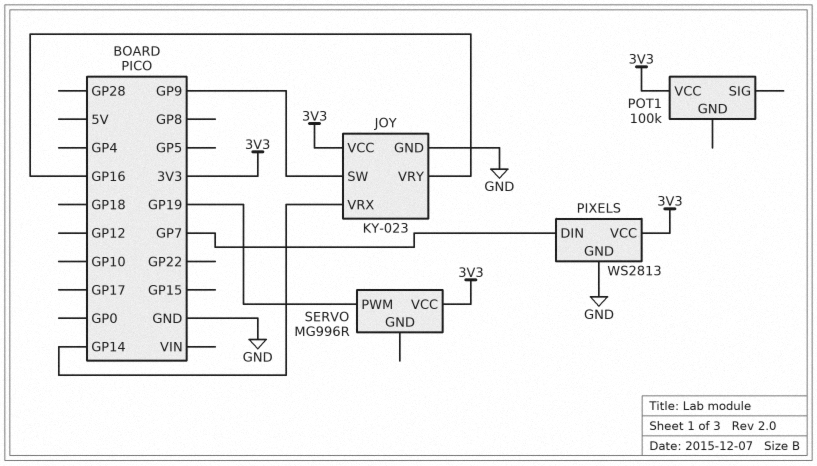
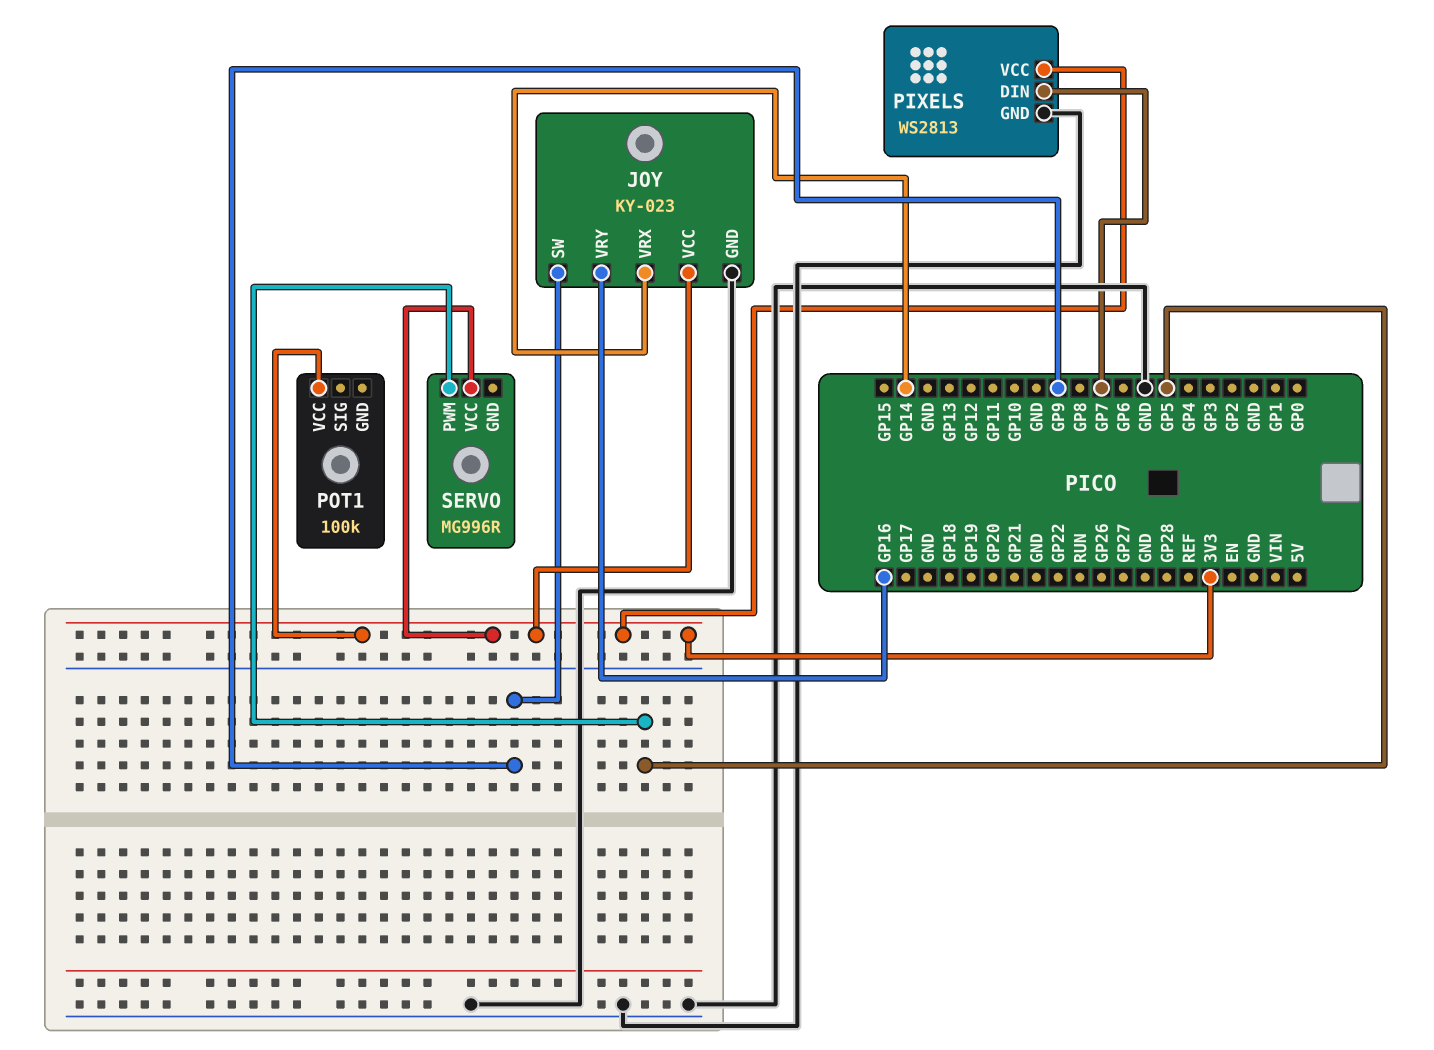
SERVO pin PWM: GP19 -> GP5

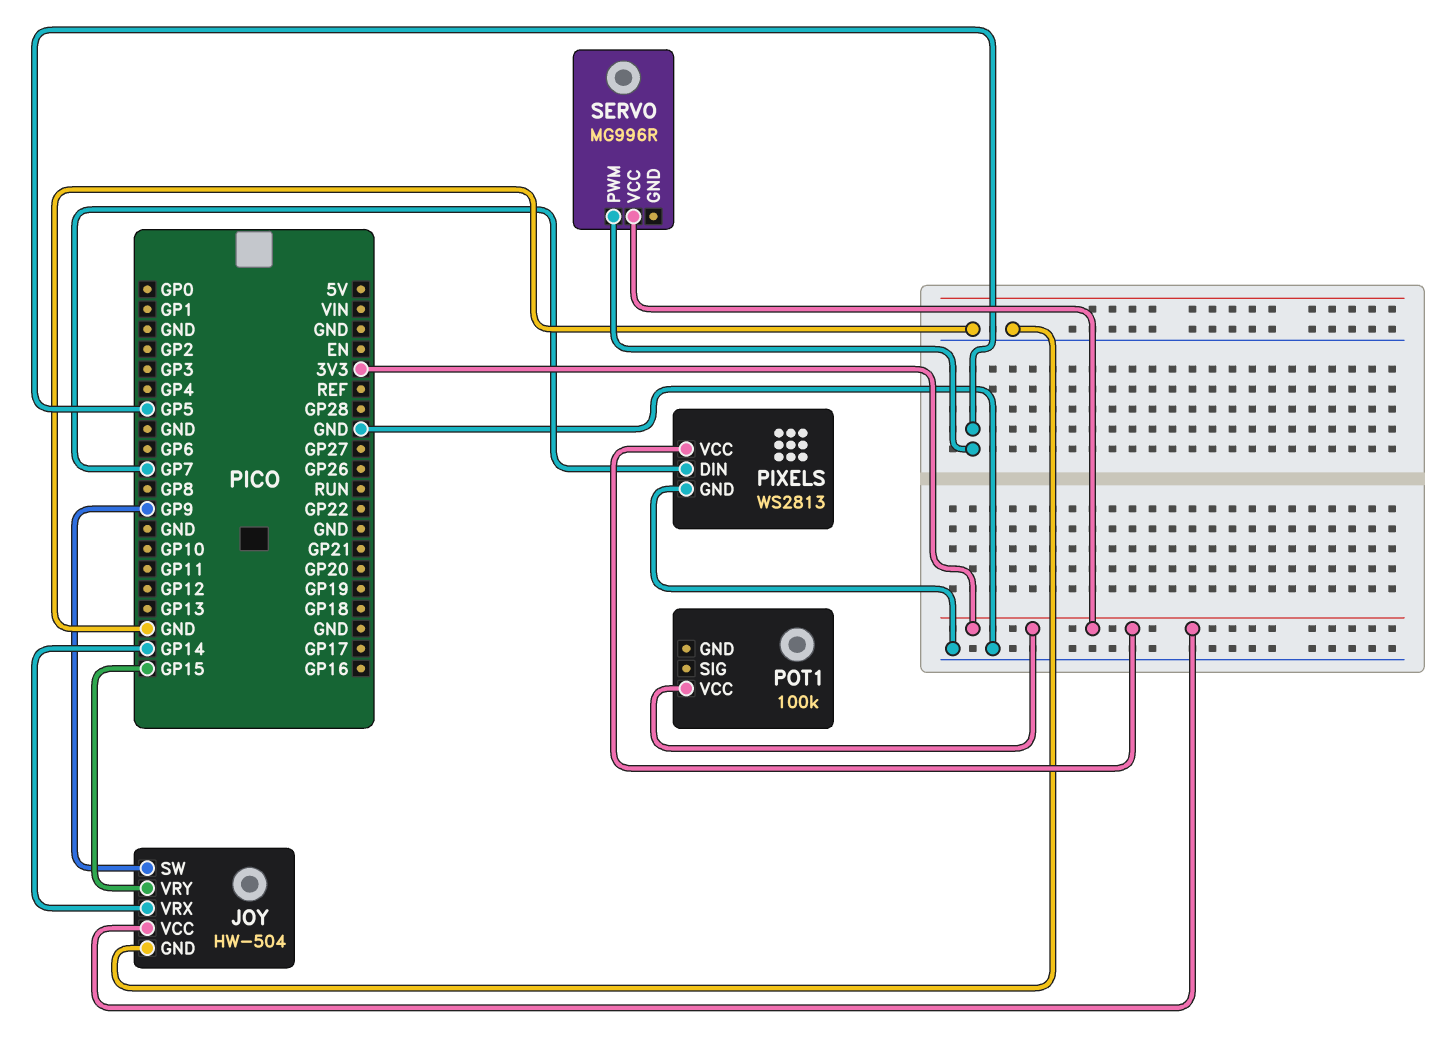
JOY: KY-023 -> HW-504
JOY pin VRY: GP16 -> GP15

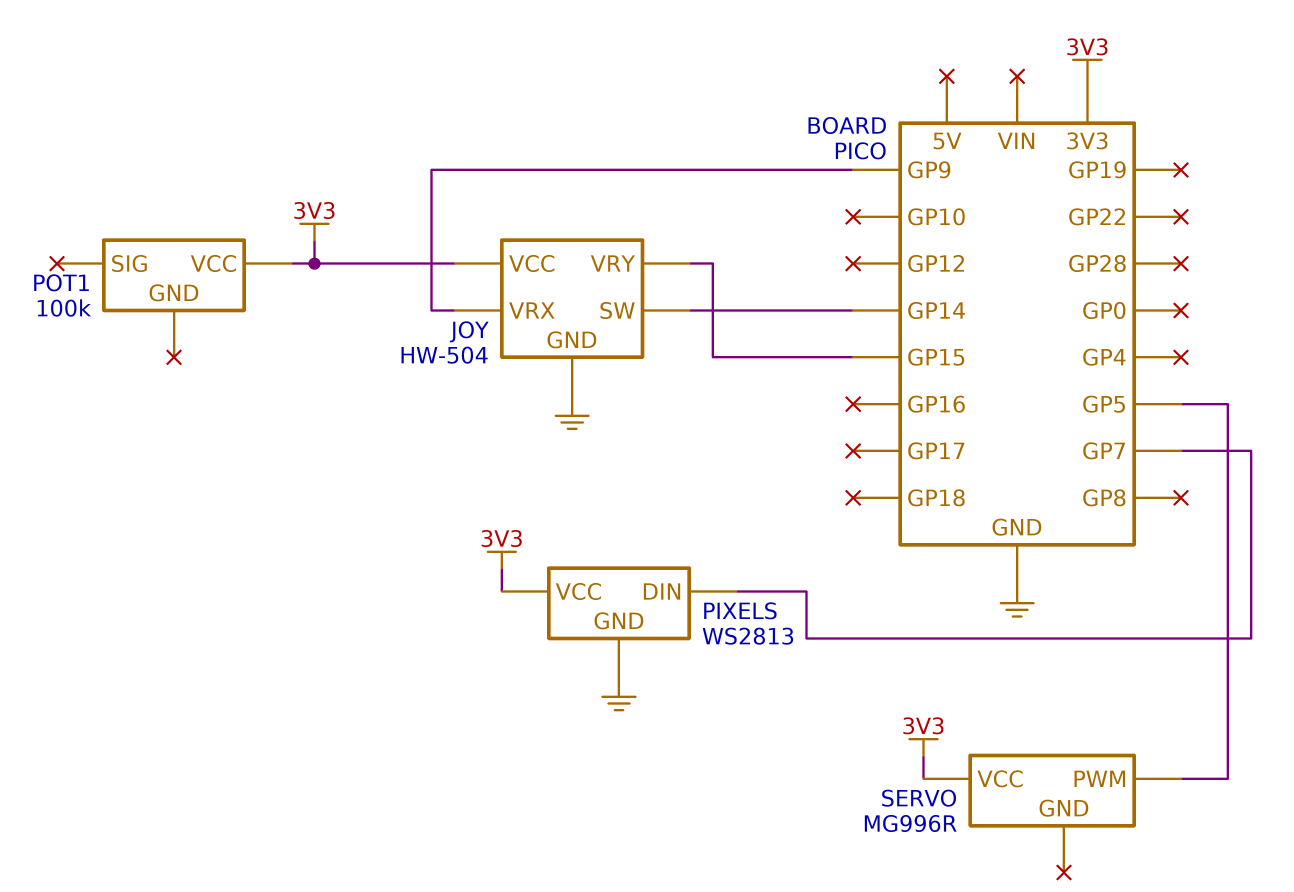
JOY pin SW: GP9 -> GP14
JOY pin VRX: GP14 -> GP9

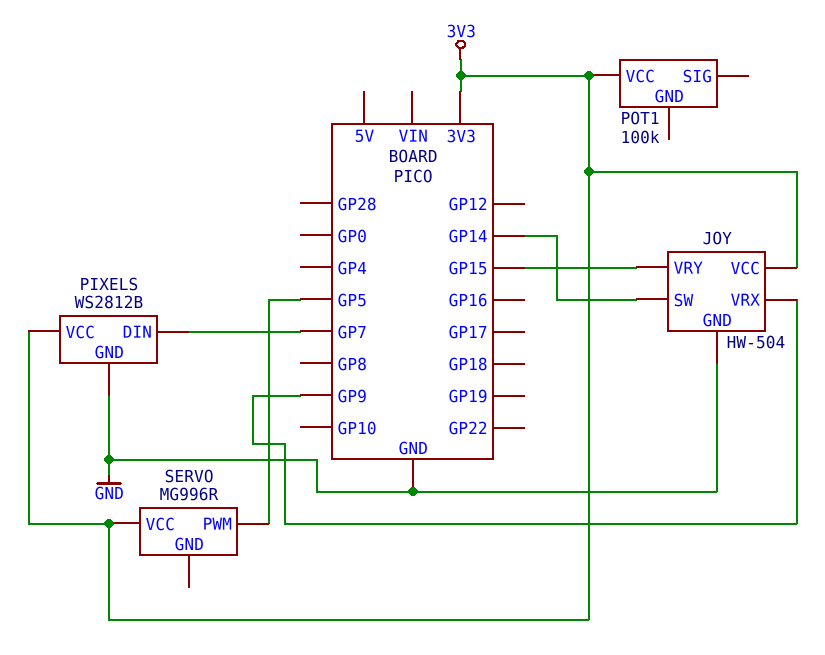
PIXELS: WS2813 -> WS2812B

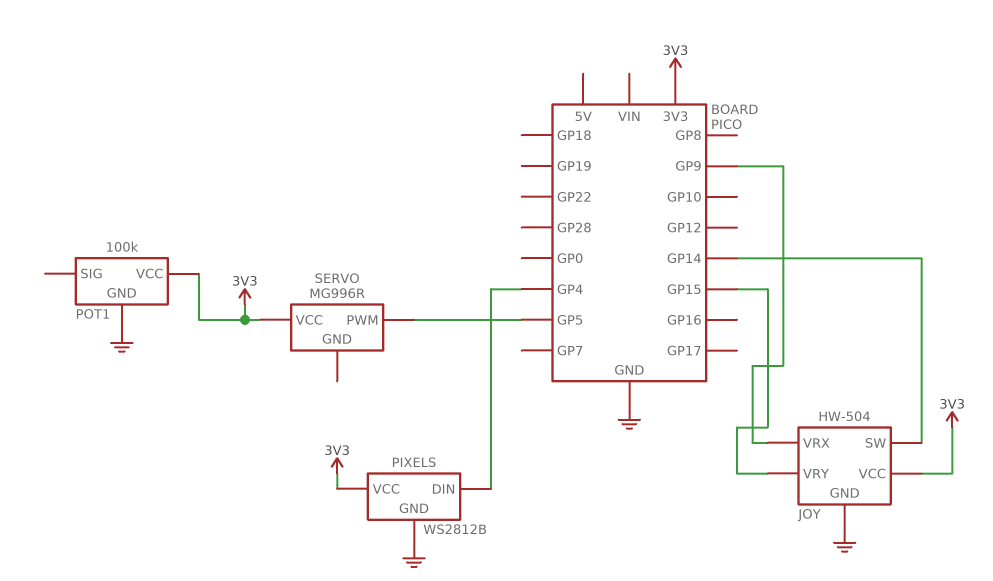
PIXELS pin DIN: GP7 -> GP4
POT1 pin GND: none -> GND

